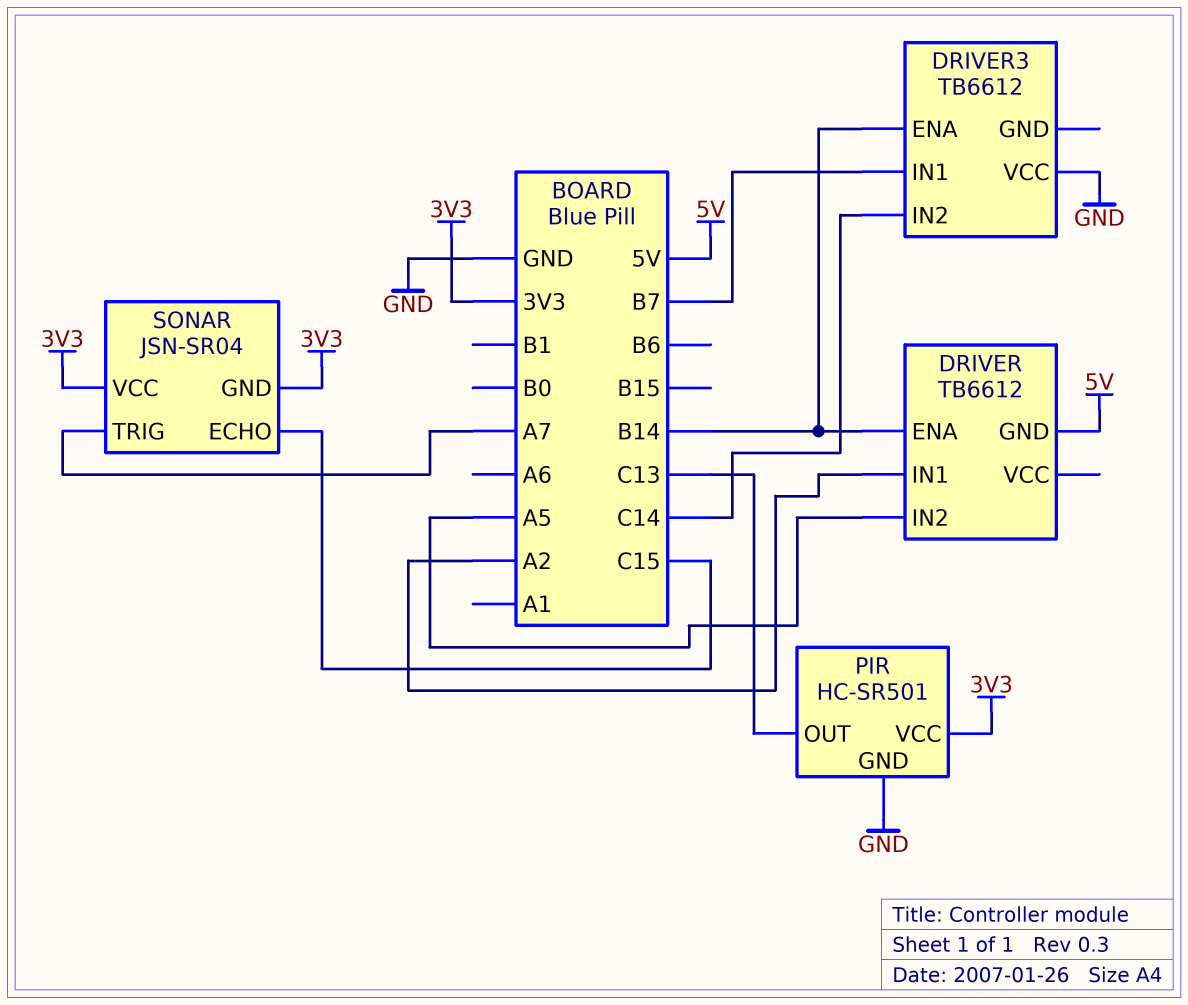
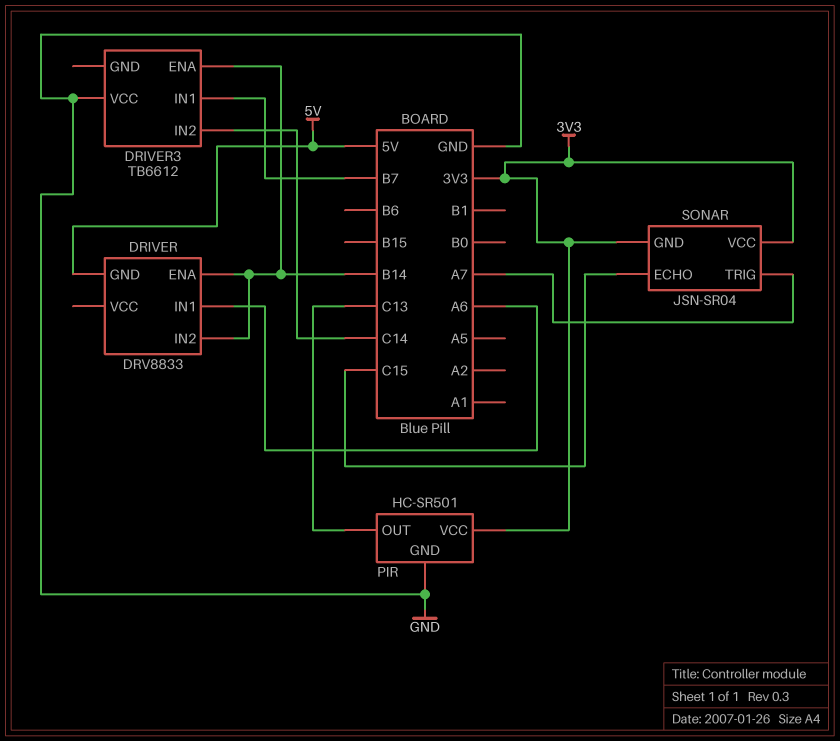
DRIVER: TB6612 -> DRV8833
DRIVER pin IN1: A2 -> A6
DRIVER pin IN2: A5 -> B14

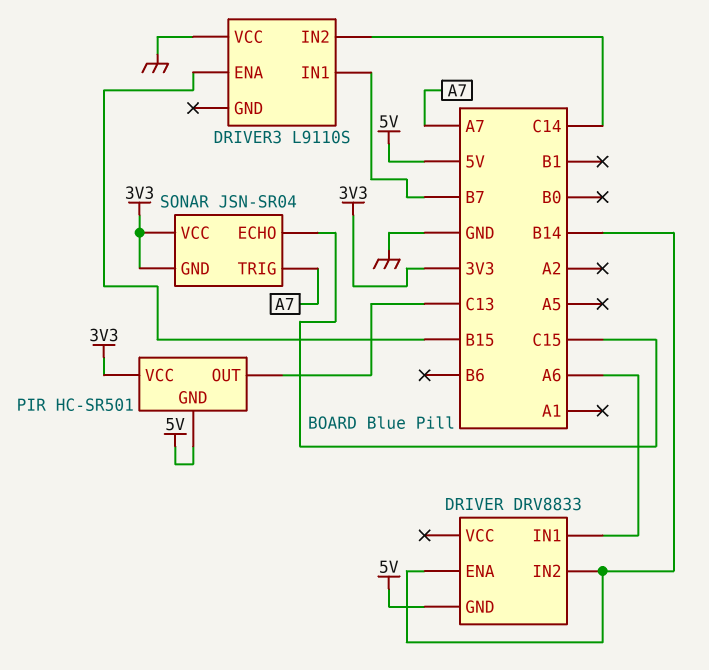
DRIVER3: TB6612 -> L9110S
DRIVER3 pin ENA: B14 -> B15
PIR pin GND: GND -> 5V

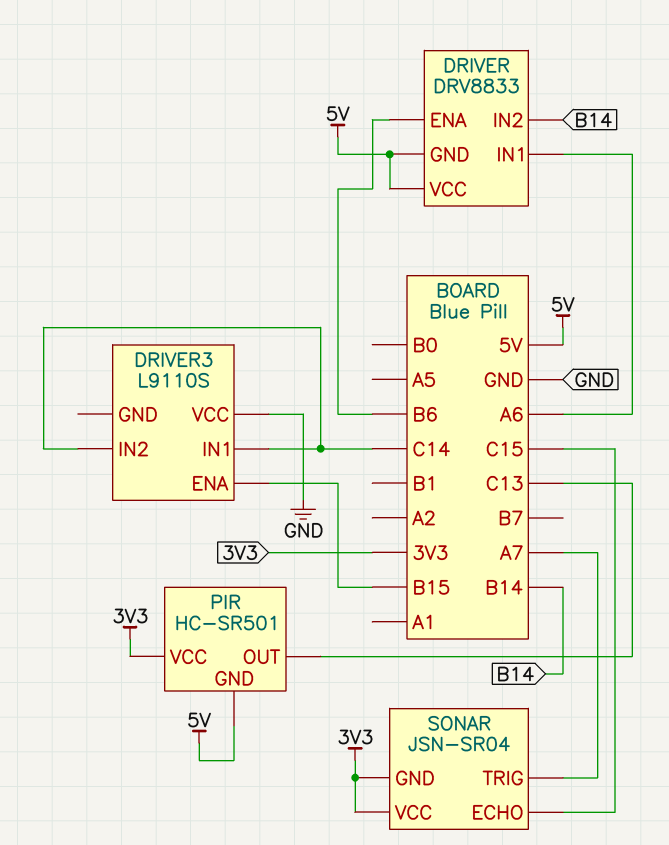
DRIVER pin ENA: B14 -> B6
DRIVER pin VCC: none -> 5V
DRIVER3 pin IN1: B7 -> C14

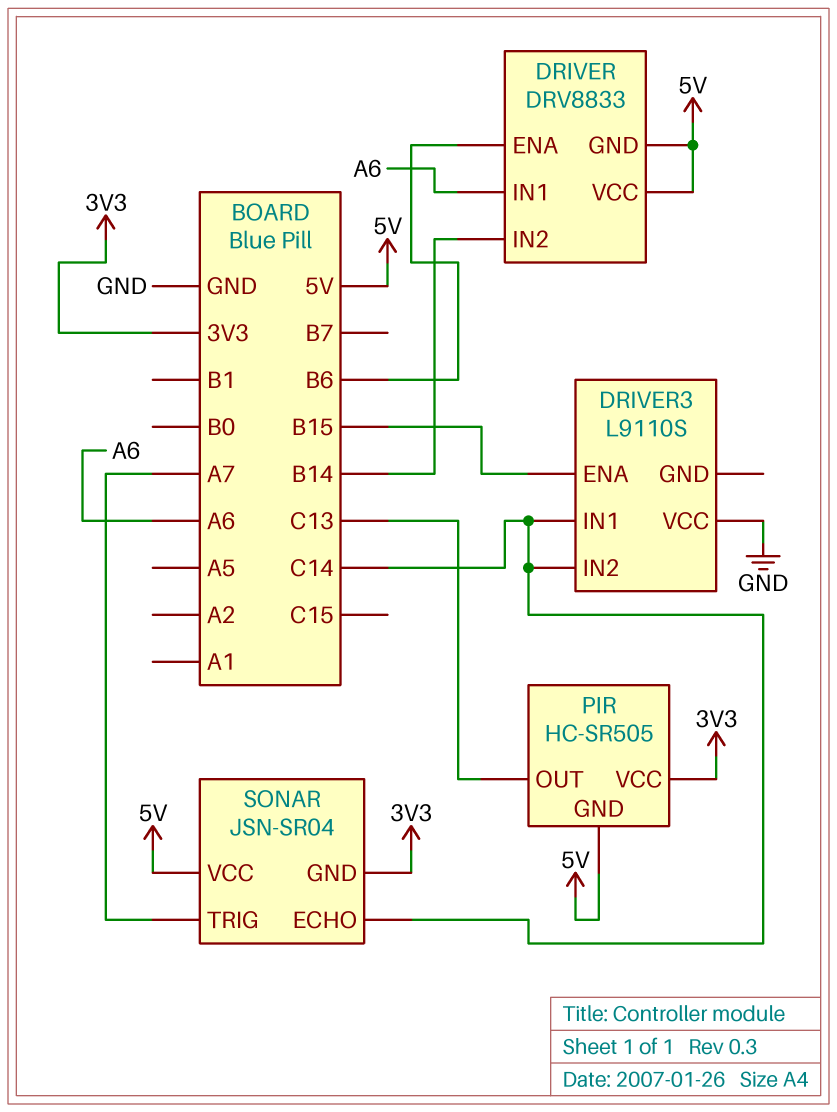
PIR: HC-SR501 -> HC-SR505
SONAR pin ECHO: C15 -> C14
SONAR pin VCC: 3V3 -> 5V

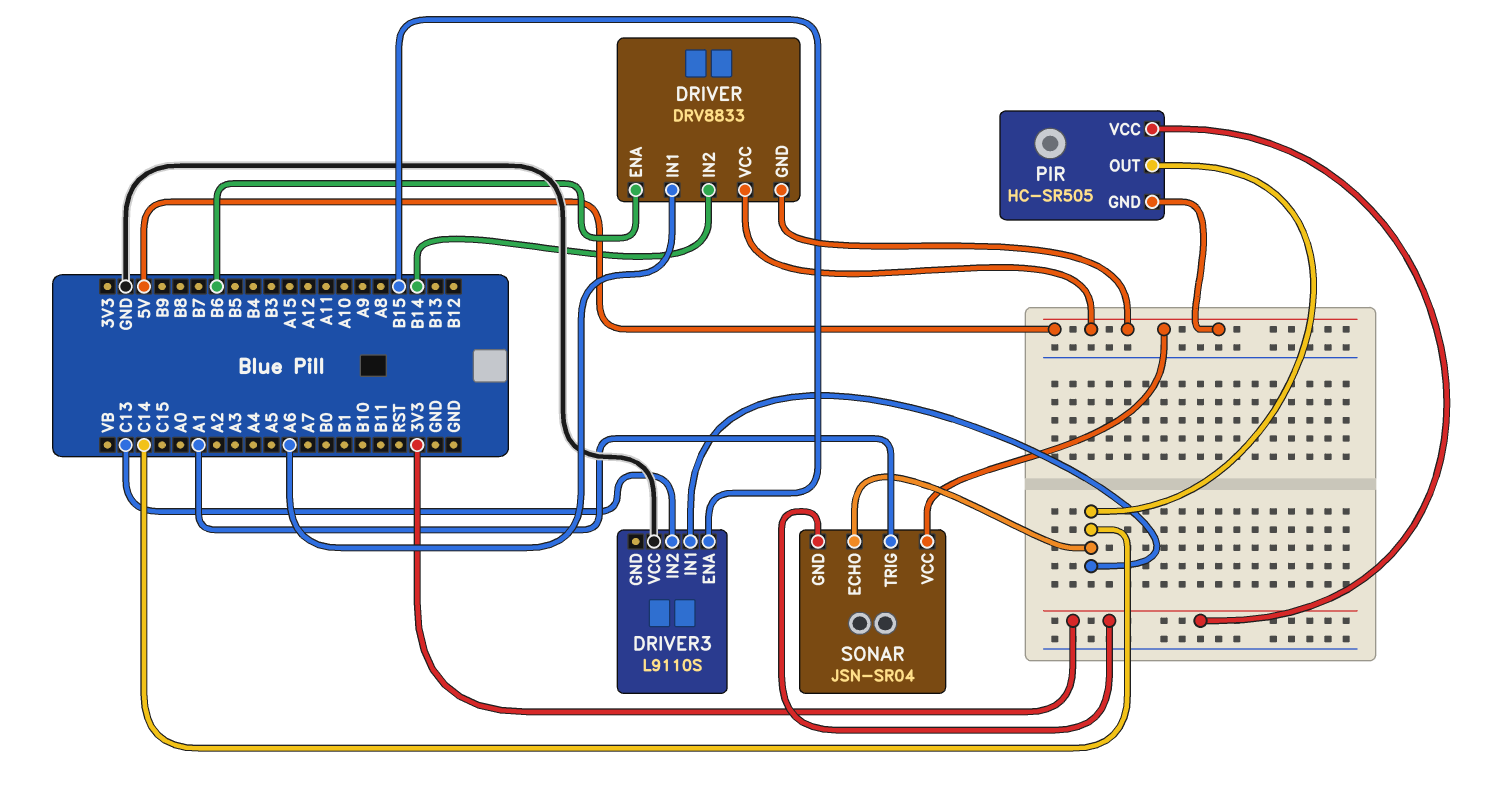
DRIVER3 pin IN2: C14 -> C13
PIR pin OUT: C13 -> C14
SONAR pin TRIG: A7 -> A1

